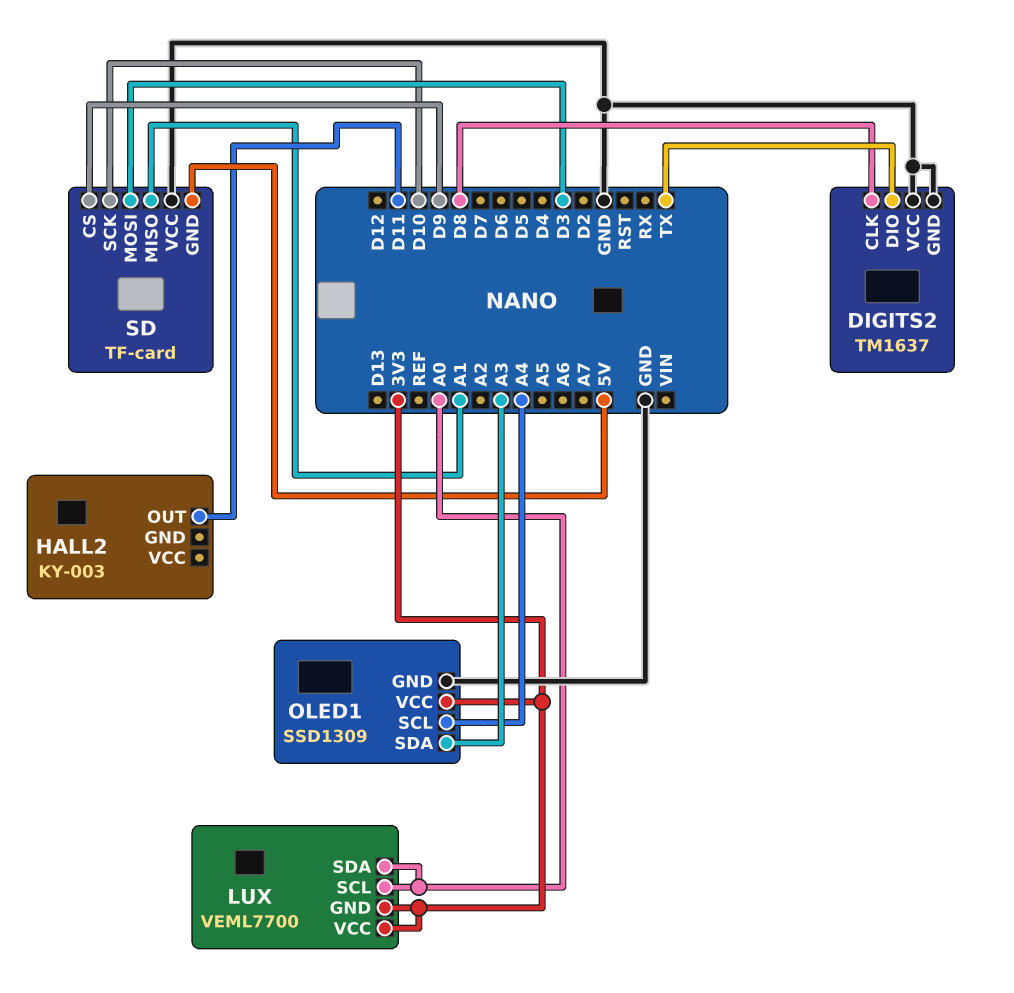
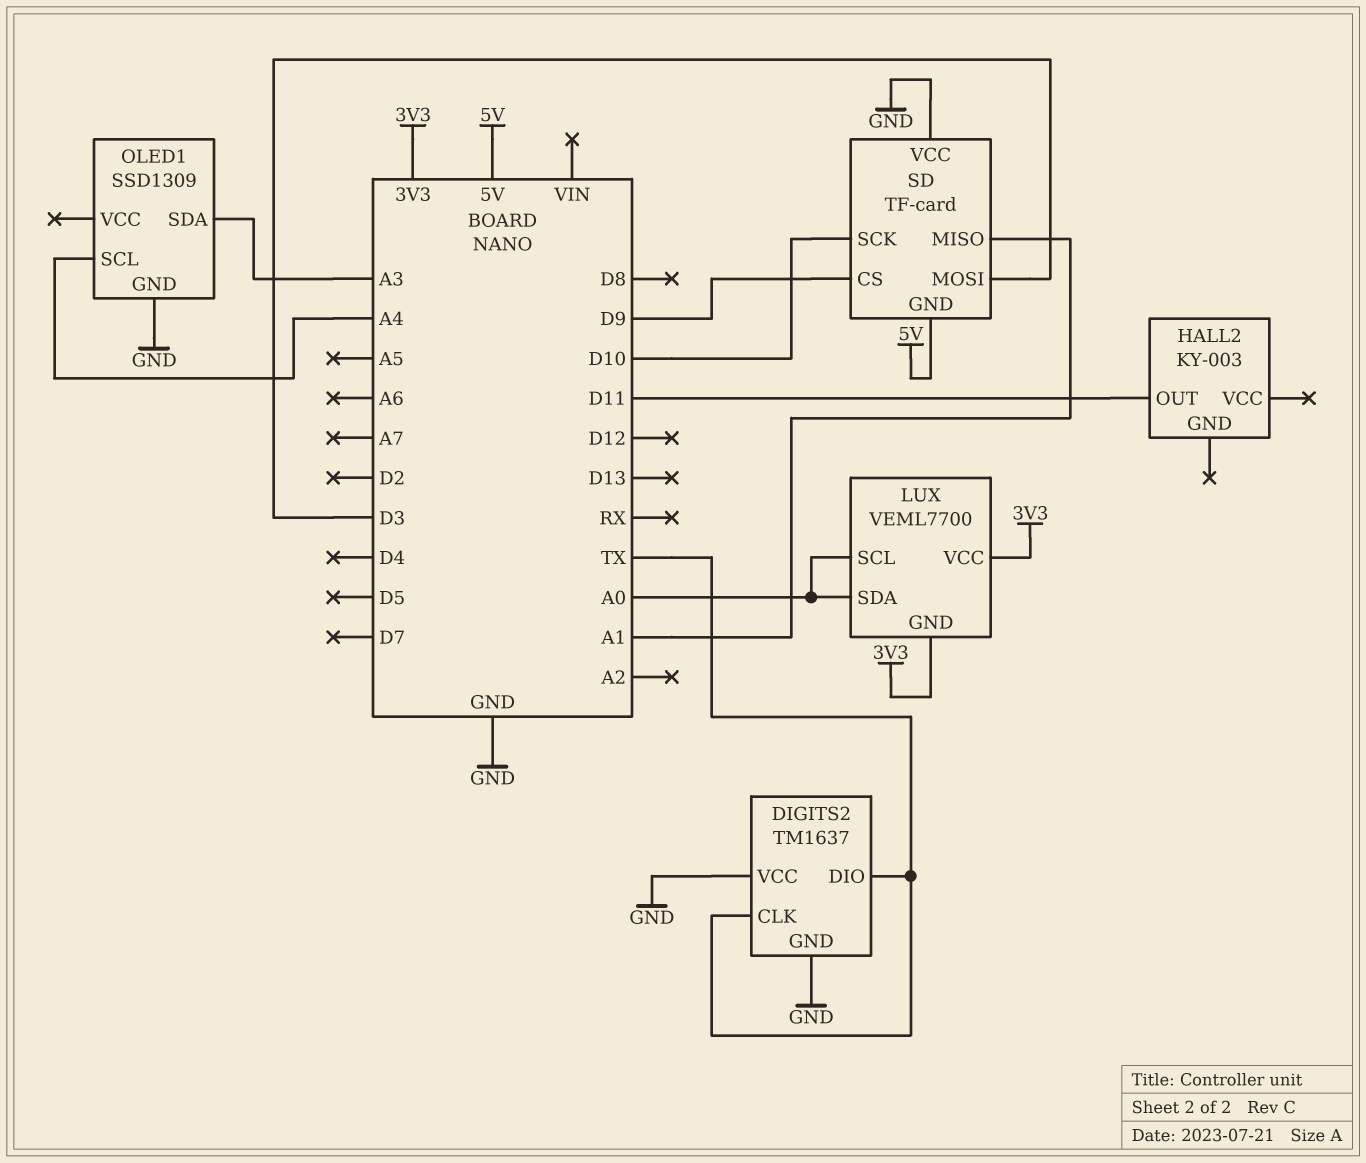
DIGITS2 pin CLK: D8 -> TX
OLED1 pin VCC: 3V3 -> none

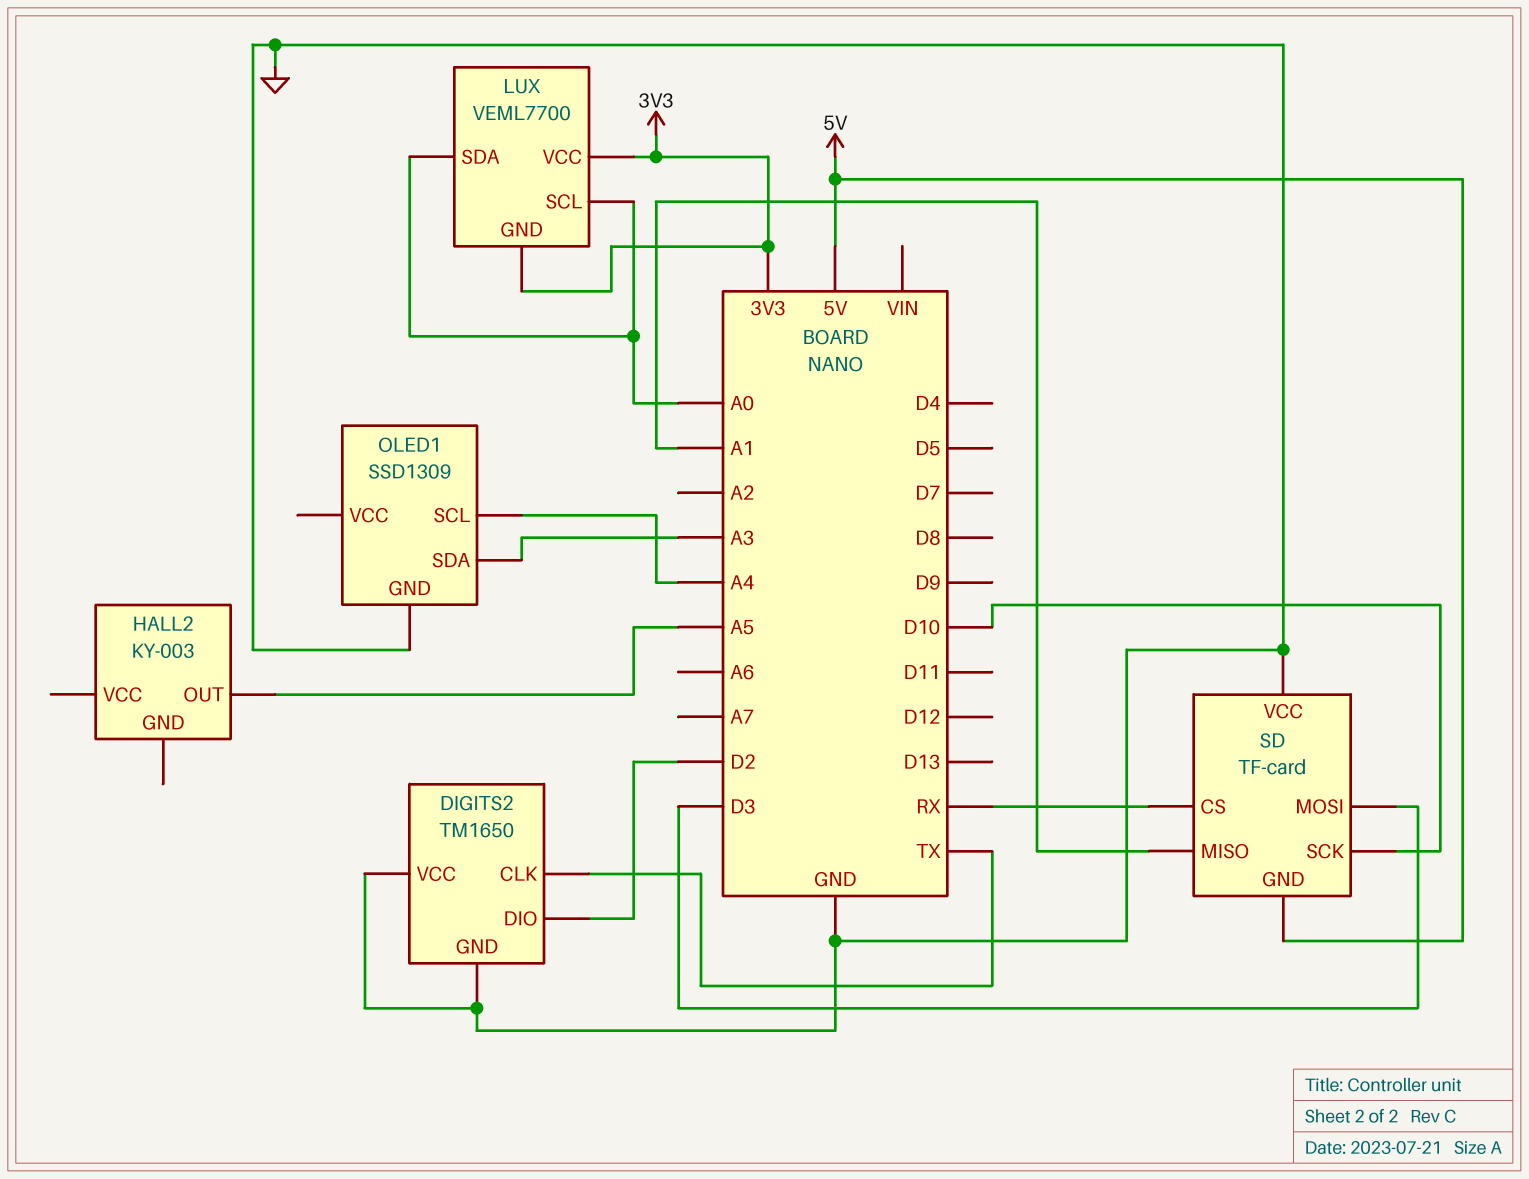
DIGITS2: TM1637 -> TM1650
DIGITS2 pin DIO: TX -> D2
HALL2 pin OUT: D11 -> A5
SD pin CS: D9 -> RX

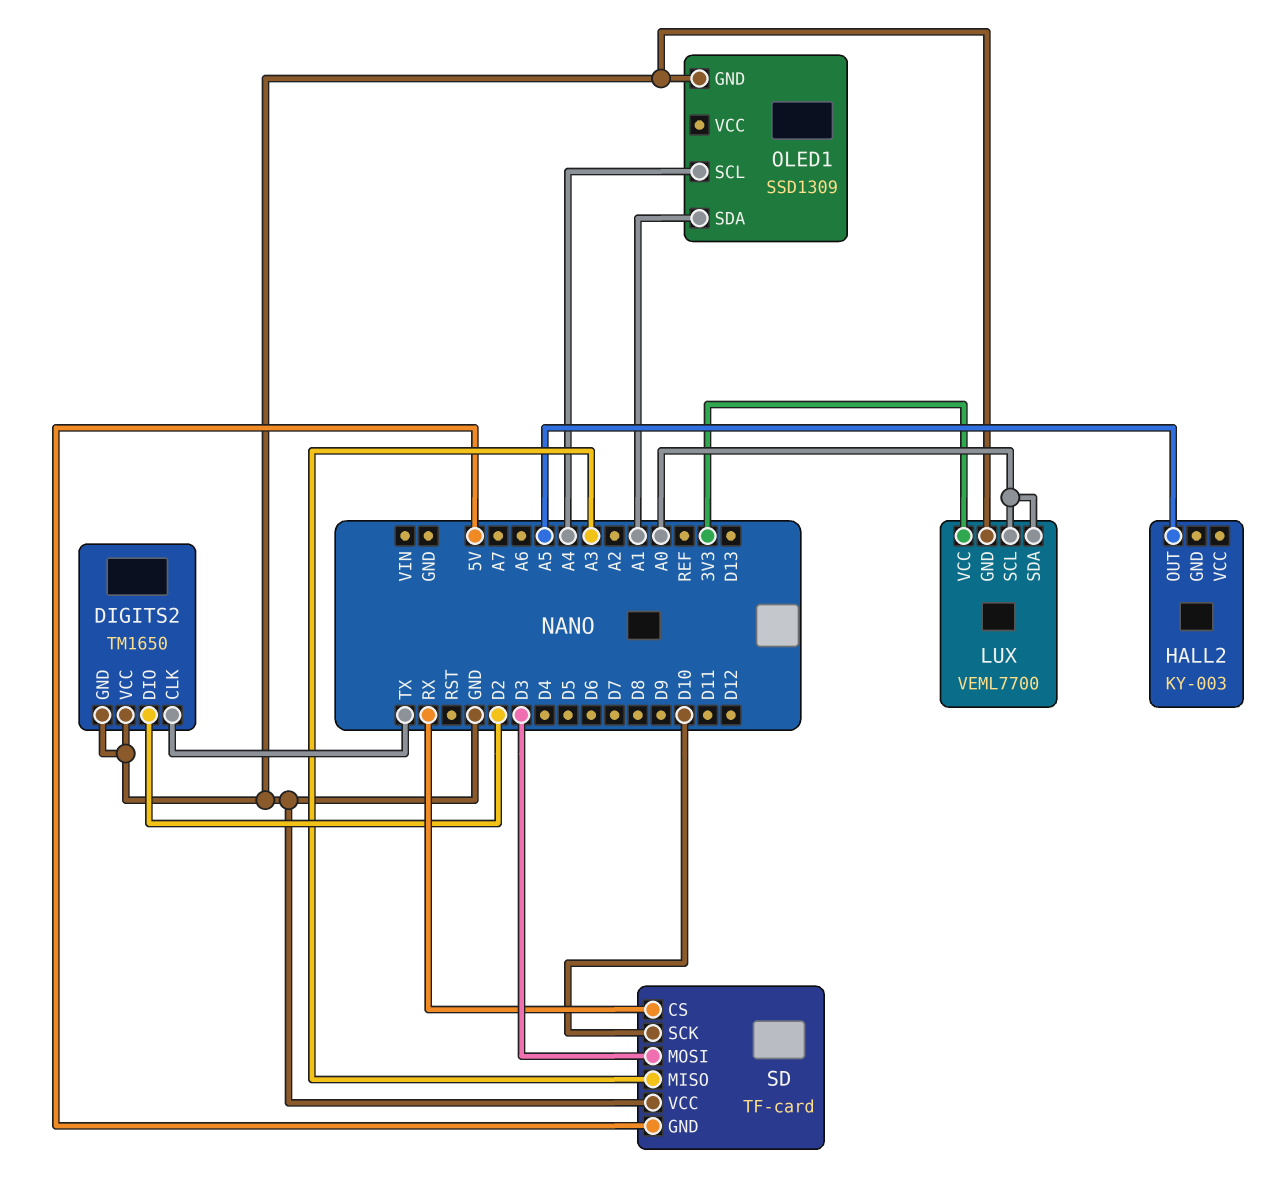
LUX pin GND: 3V3 -> GND
OLED1 pin SDA: A3 -> A1
SD pin MISO: A1 -> A3

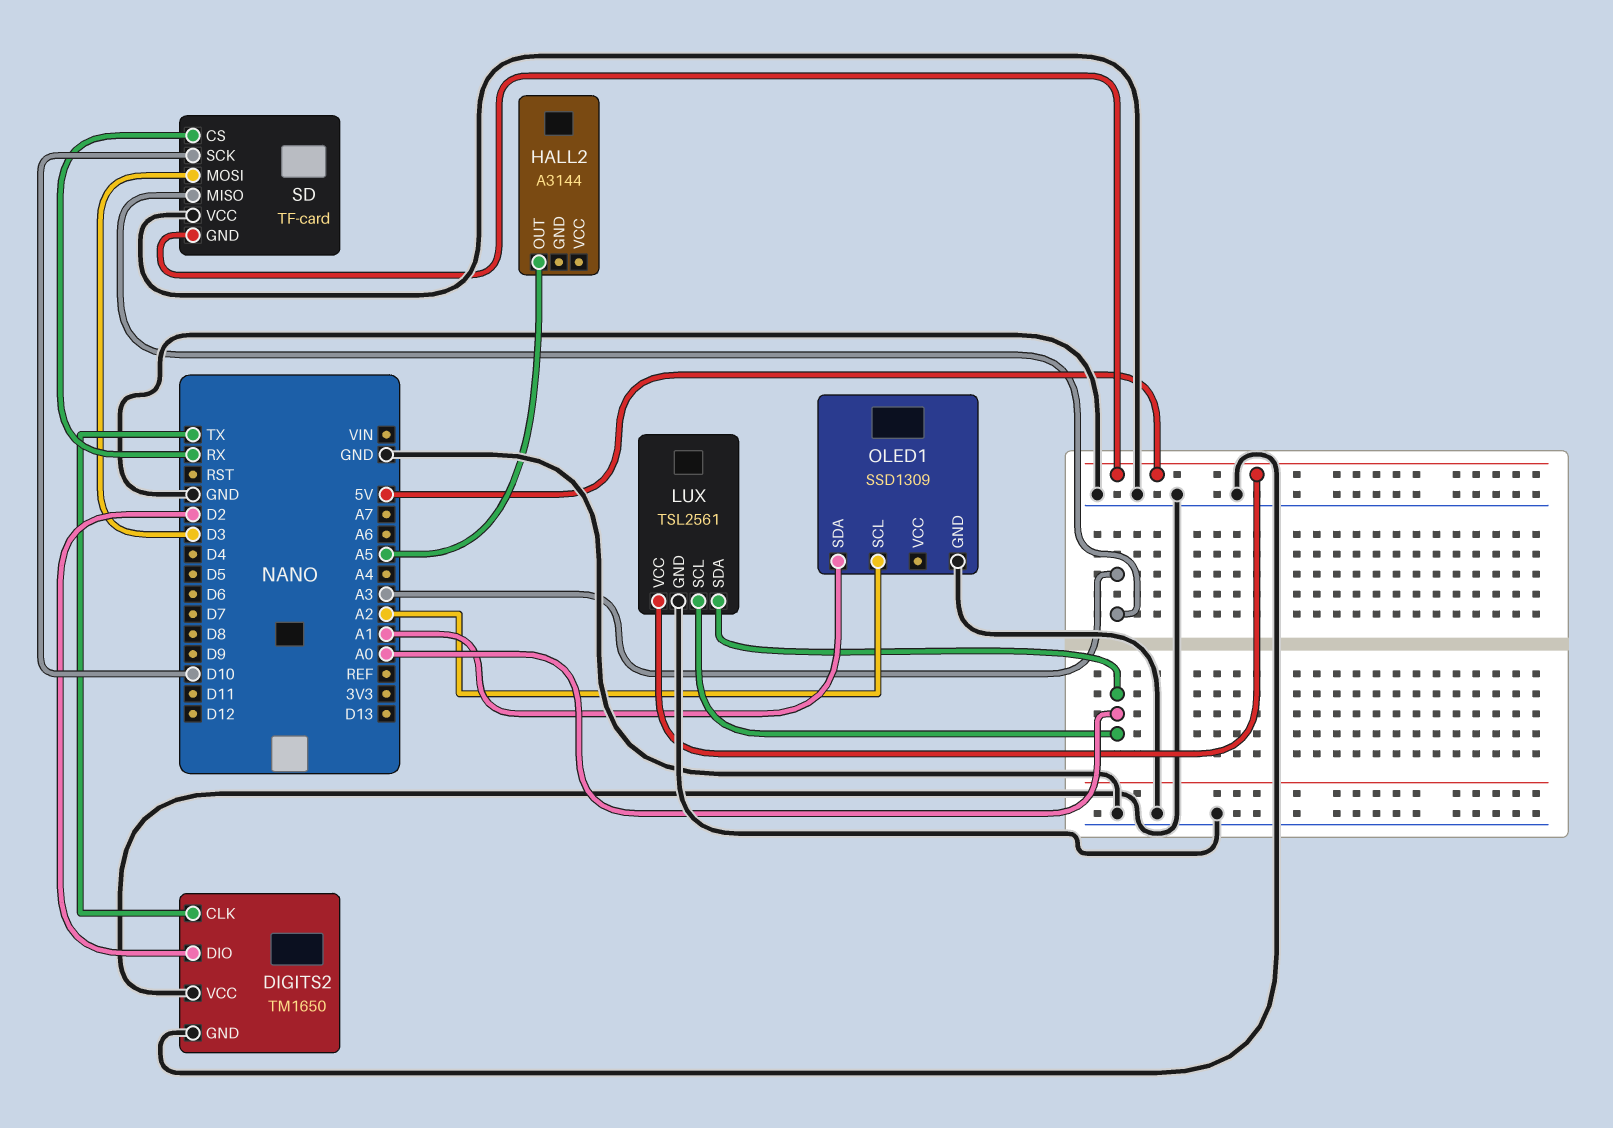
HALL2: KY-003 -> A3144
LUX: VEML7700 -> TSL2561
LUX pin VCC: 3V3 -> 5V
OLED1 pin SCL: A4 -> A2

